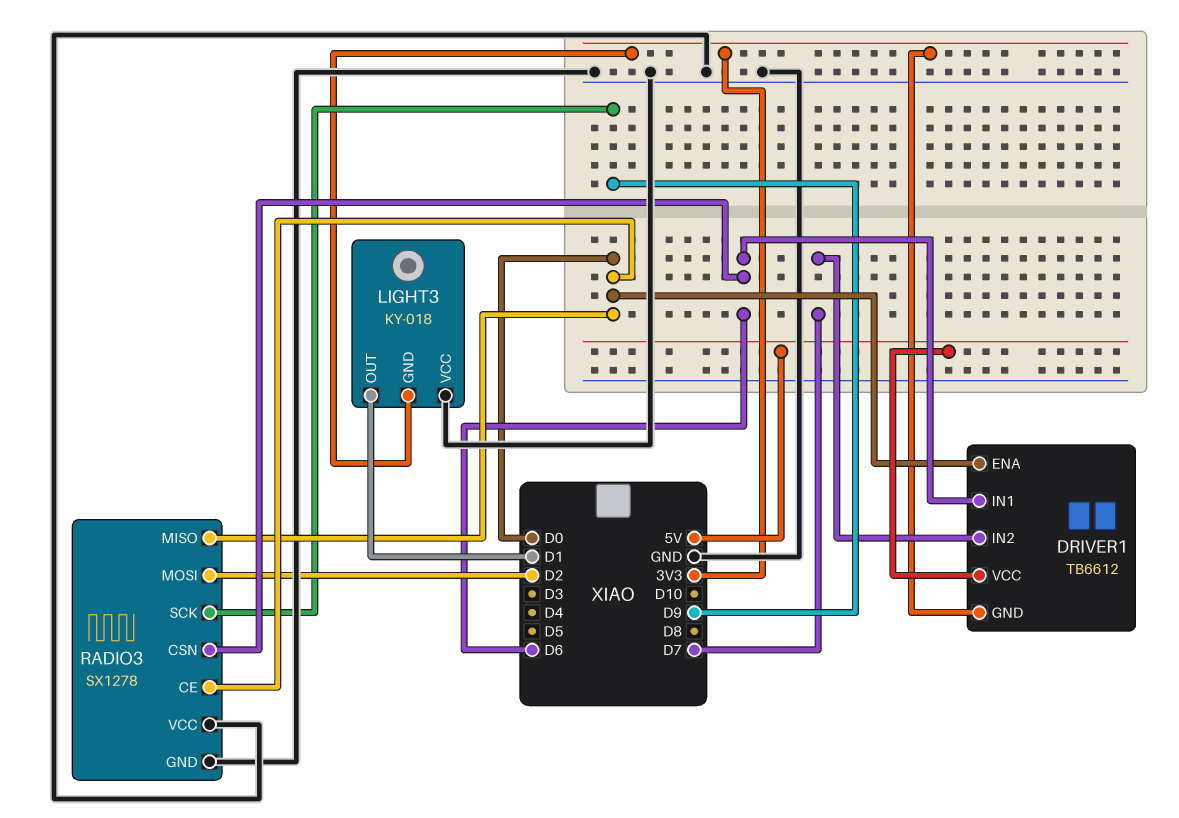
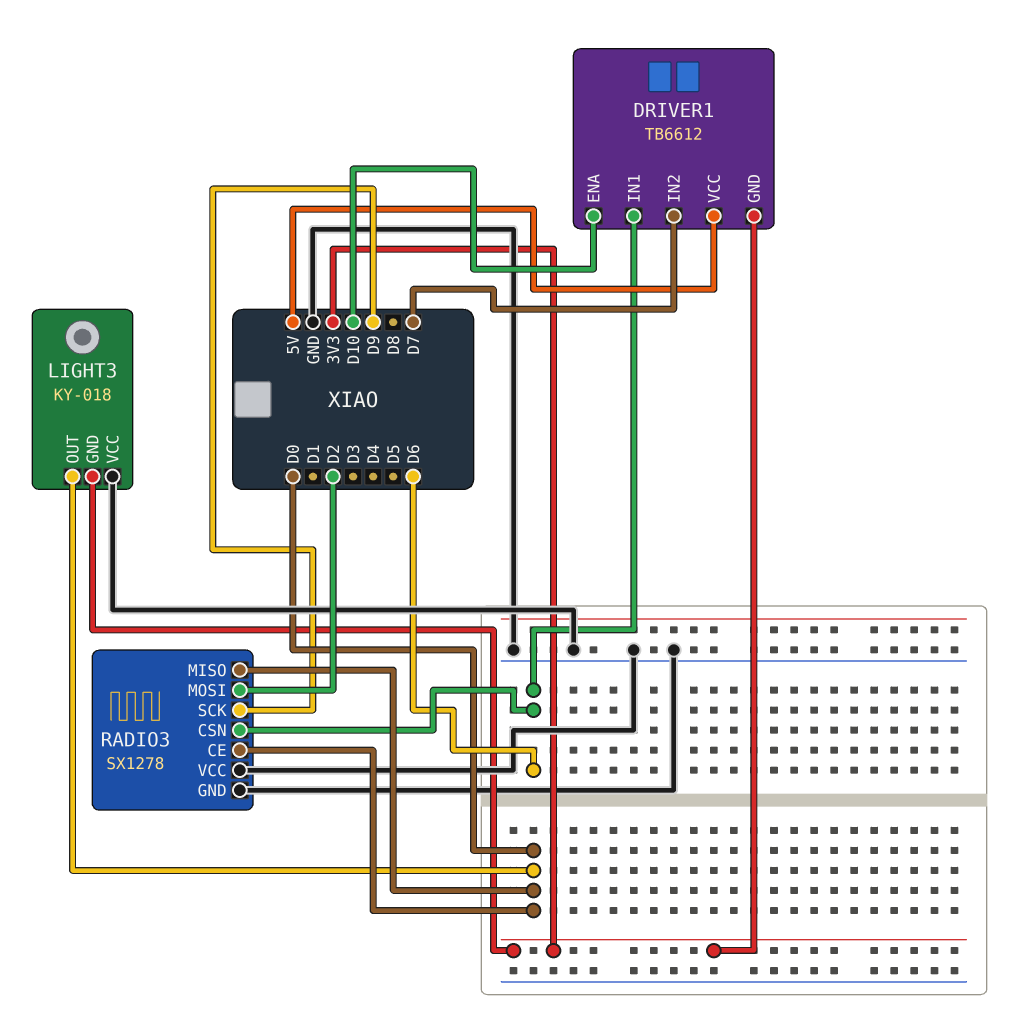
DRIVER1 pin ENA: D0 -> D10
LIGHT3 pin OUT: D1 -> D0

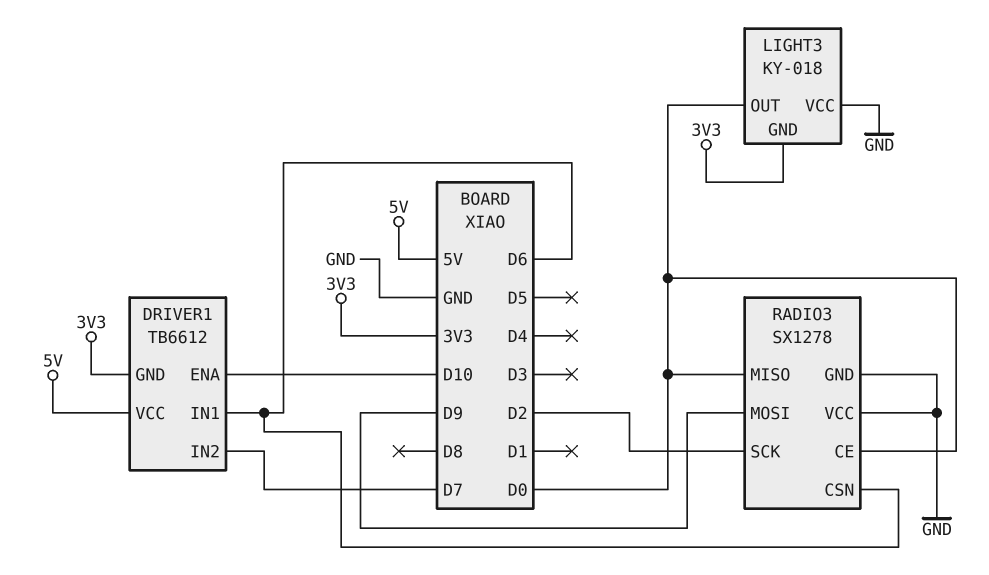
RADIO3 pin MOSI: D2 -> D9
RADIO3 pin SCK: D9 -> D2

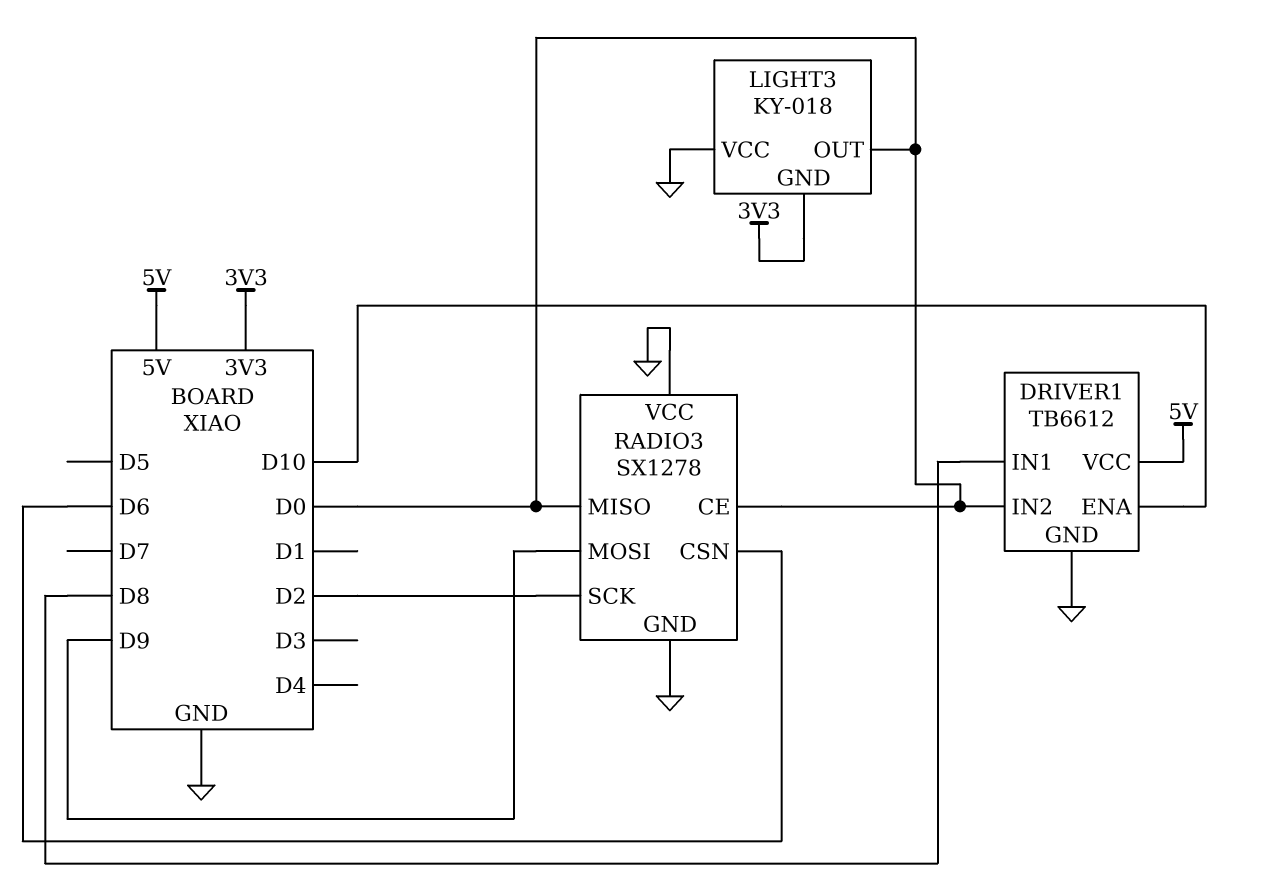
DRIVER1 pin GND: 3V3 -> GND
DRIVER1 pin IN1: D6 -> D8
DRIVER1 pin IN2: D7 -> D0

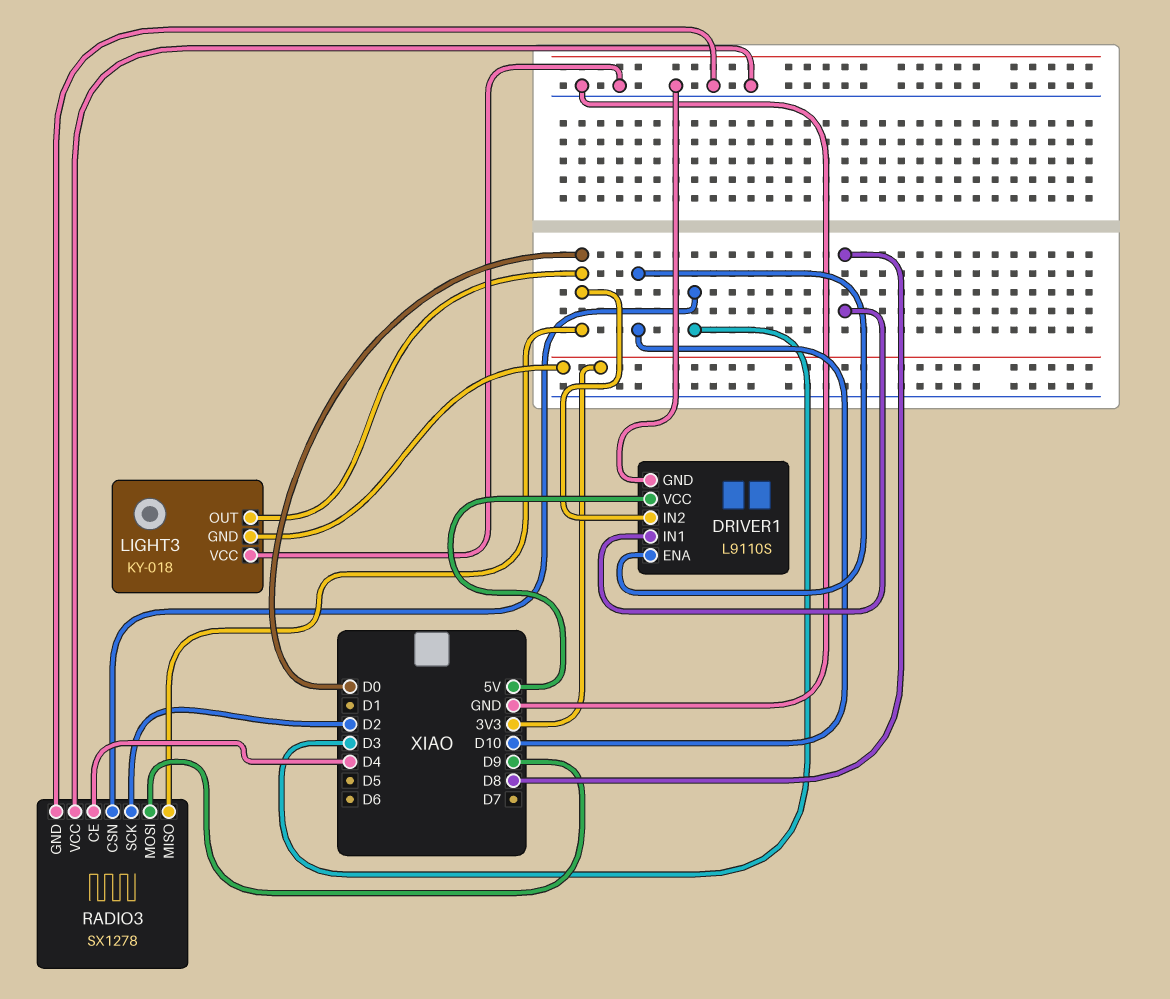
DRIVER1: TB6612 -> L9110S
RADIO3 pin CE: D0 -> D4
RADIO3 pin CSN: D6 -> D3

